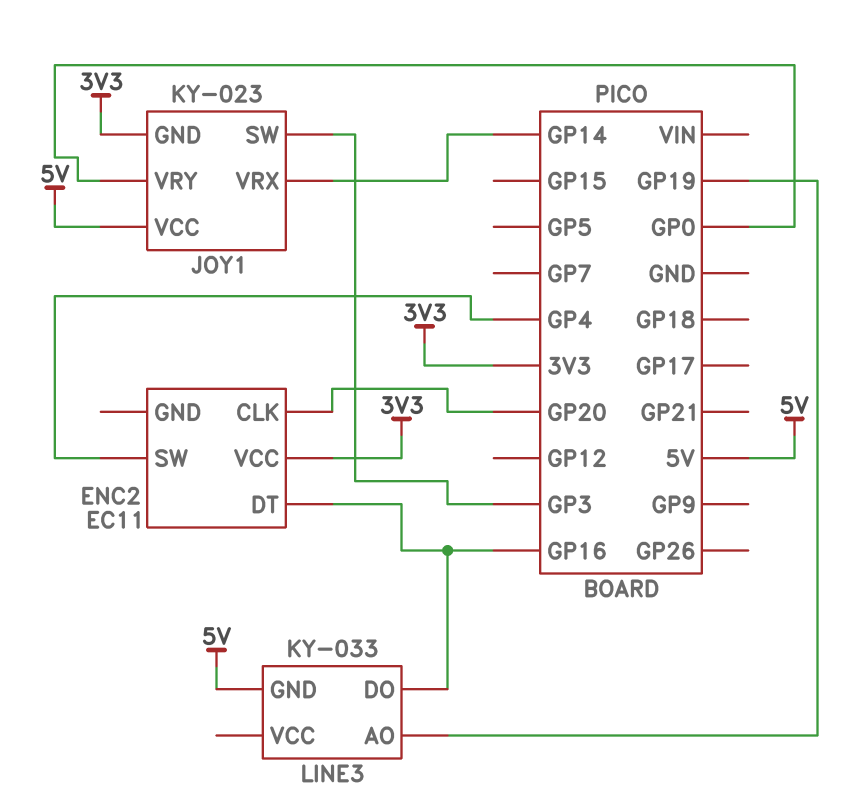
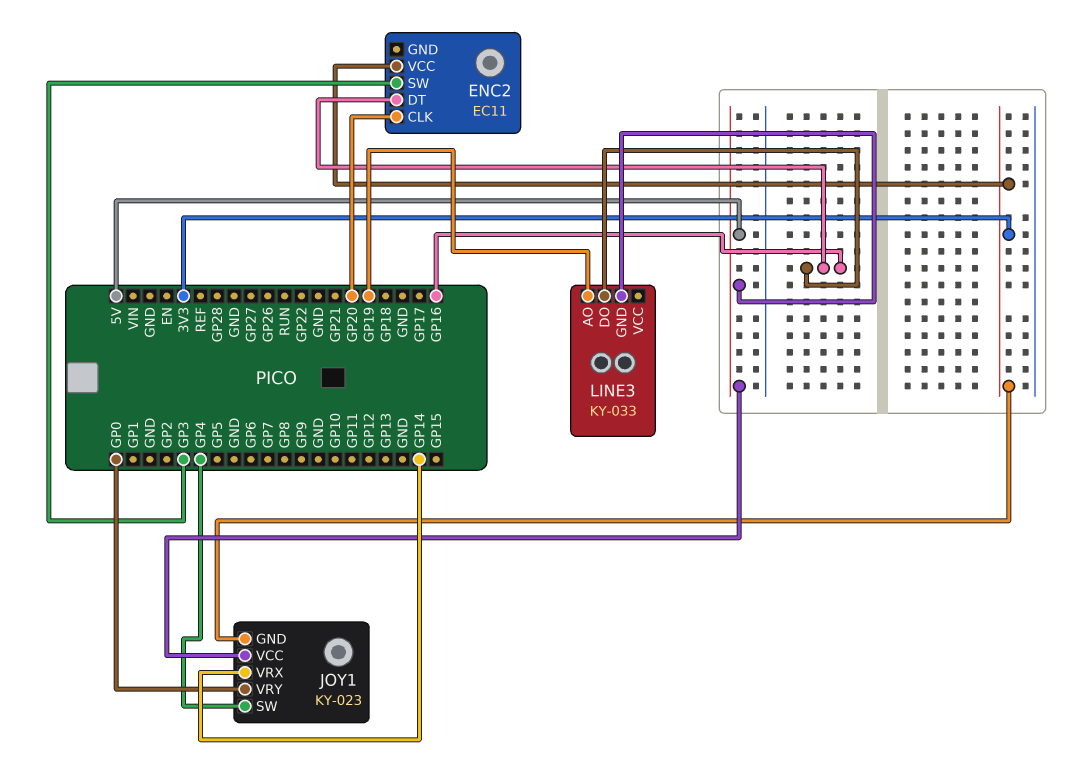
ENC2 pin SW: GP4 -> GP3
JOY1 pin SW: GP3 -> GP4

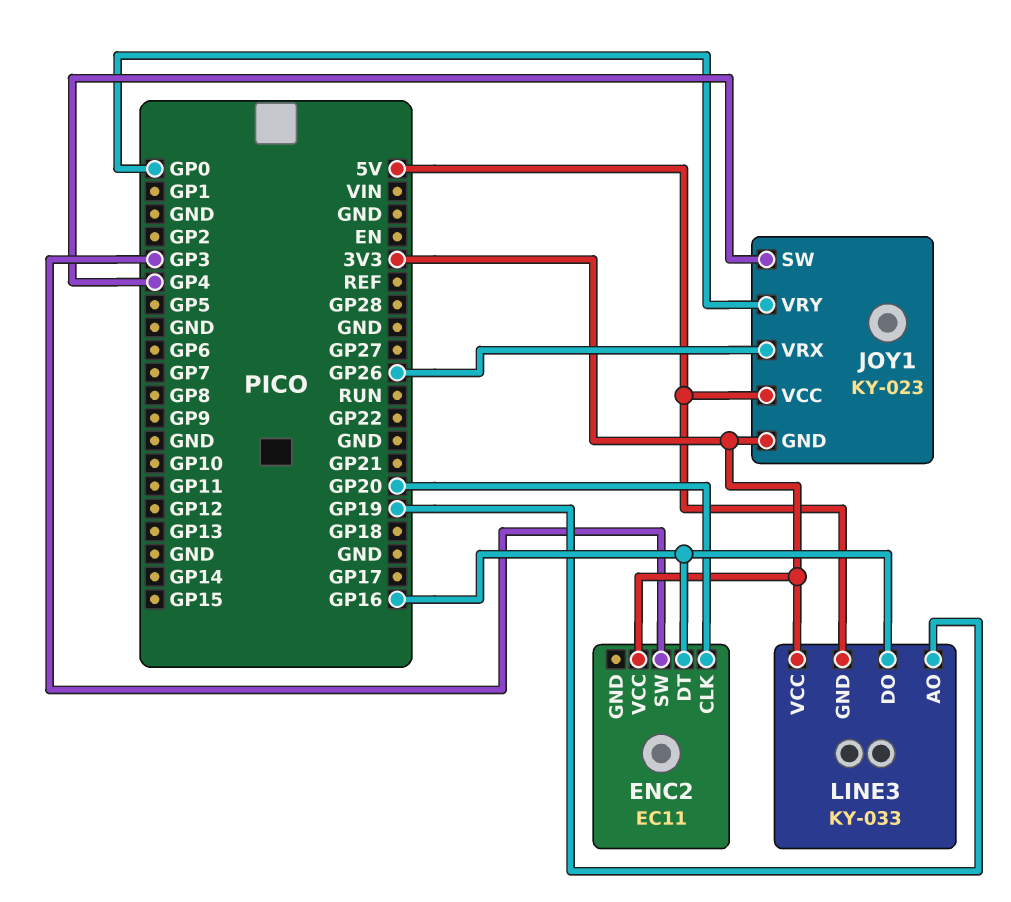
JOY1 pin VRX: GP14 -> GP26
LINE3 pin VCC: none -> 3V3

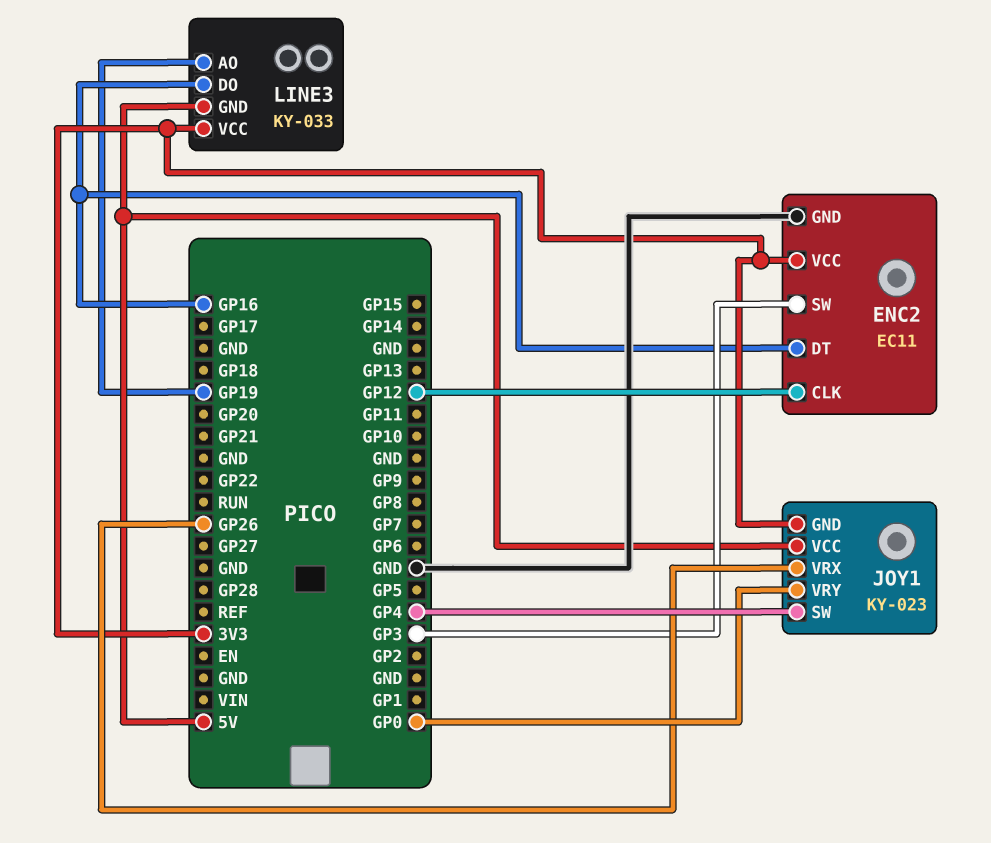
ENC2 pin CLK: GP20 -> GP12
ENC2 pin GND: none -> GND

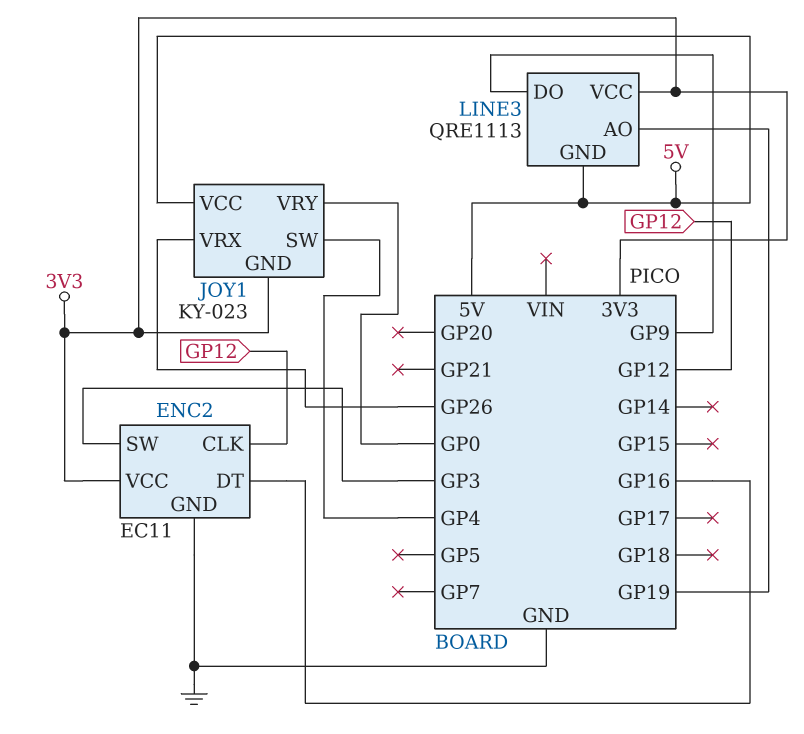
LINE3: KY-033 -> QRE1113
LINE3 pin DO: GP16 -> GP9

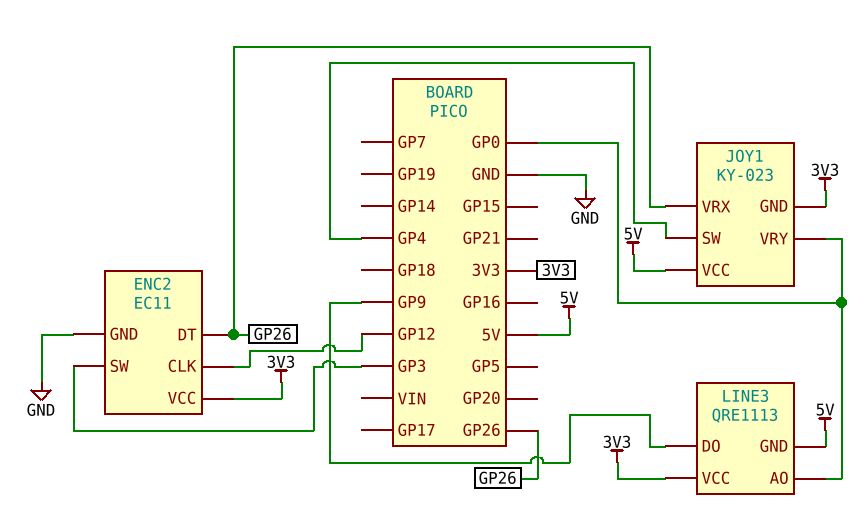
ENC2 pin DT: GP16 -> GP26
LINE3 pin AO: GP19 -> GP0

